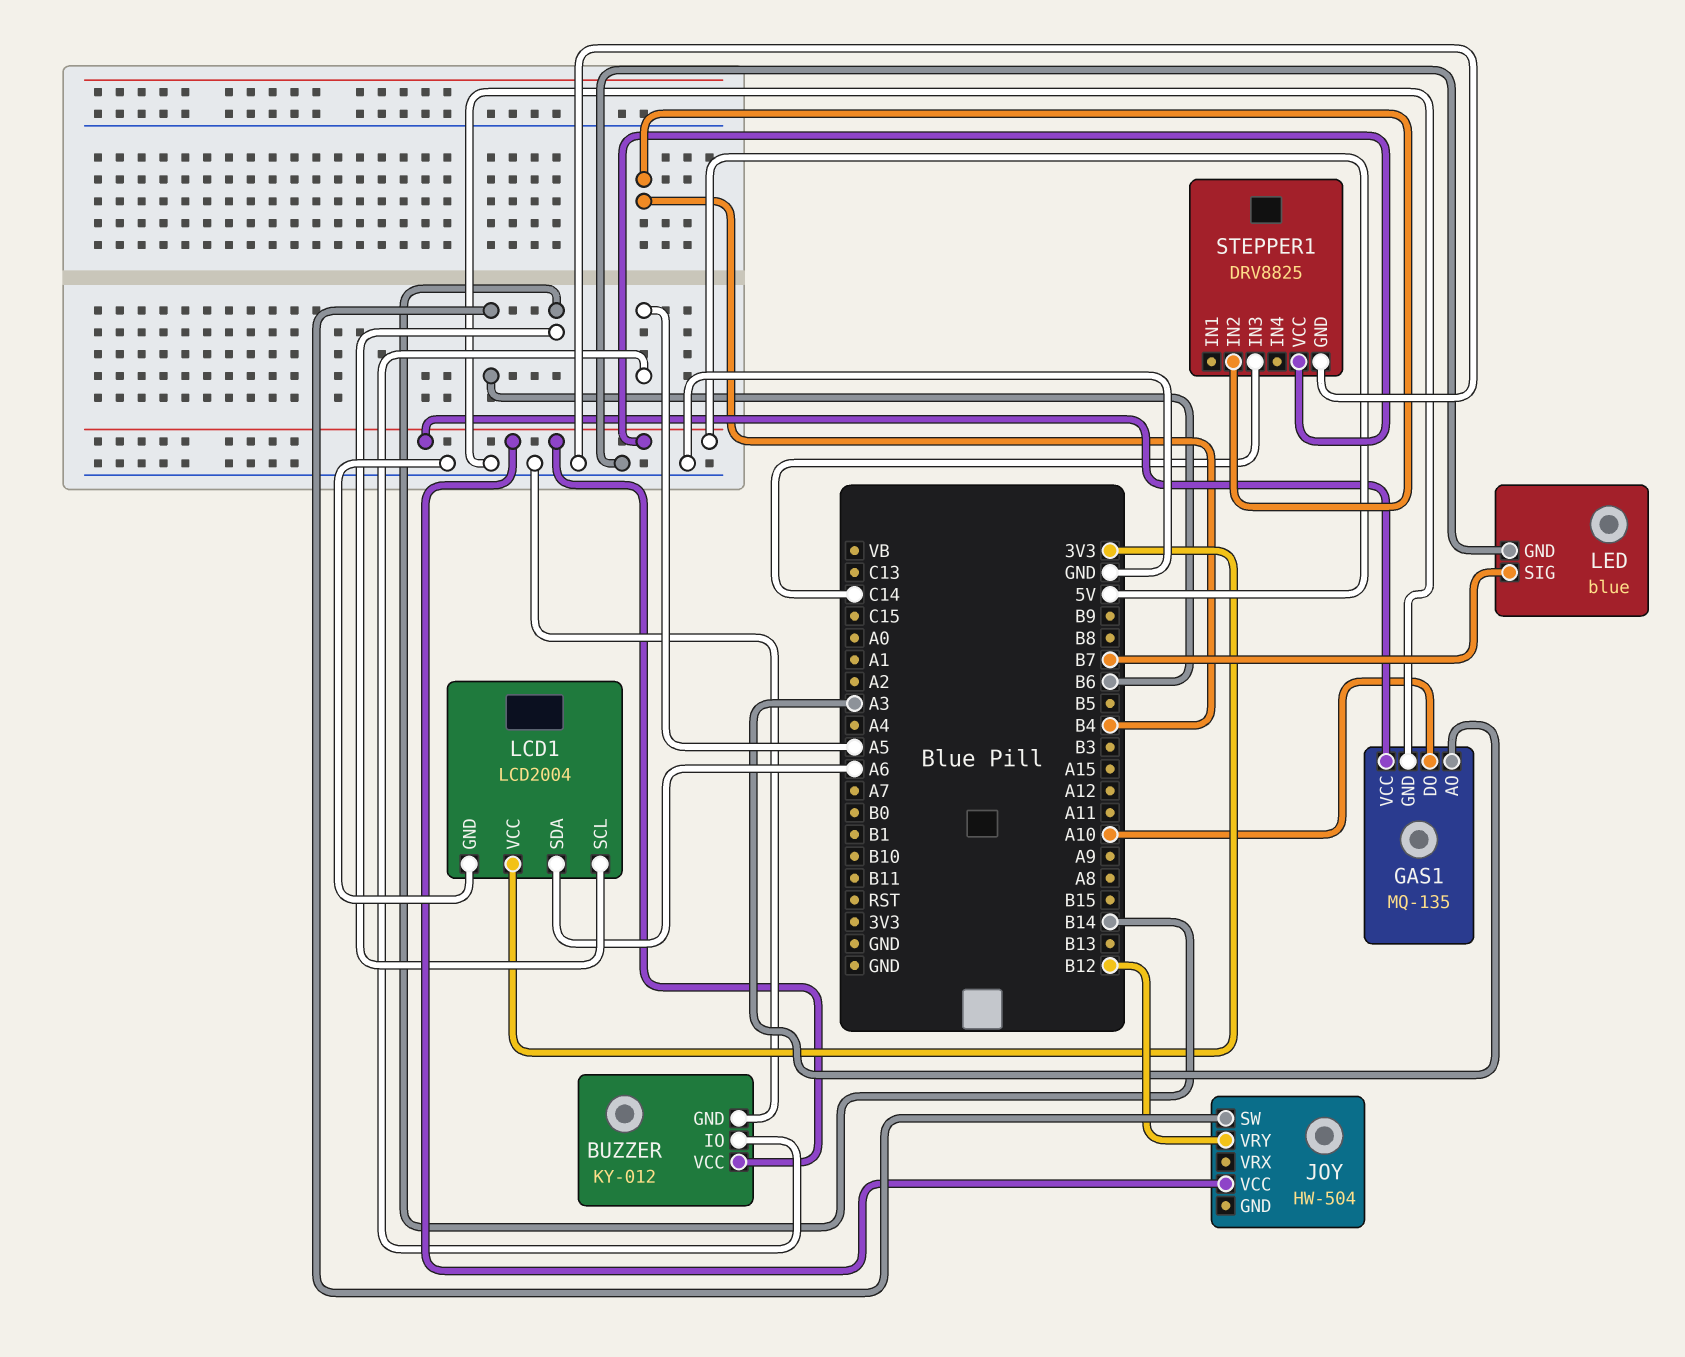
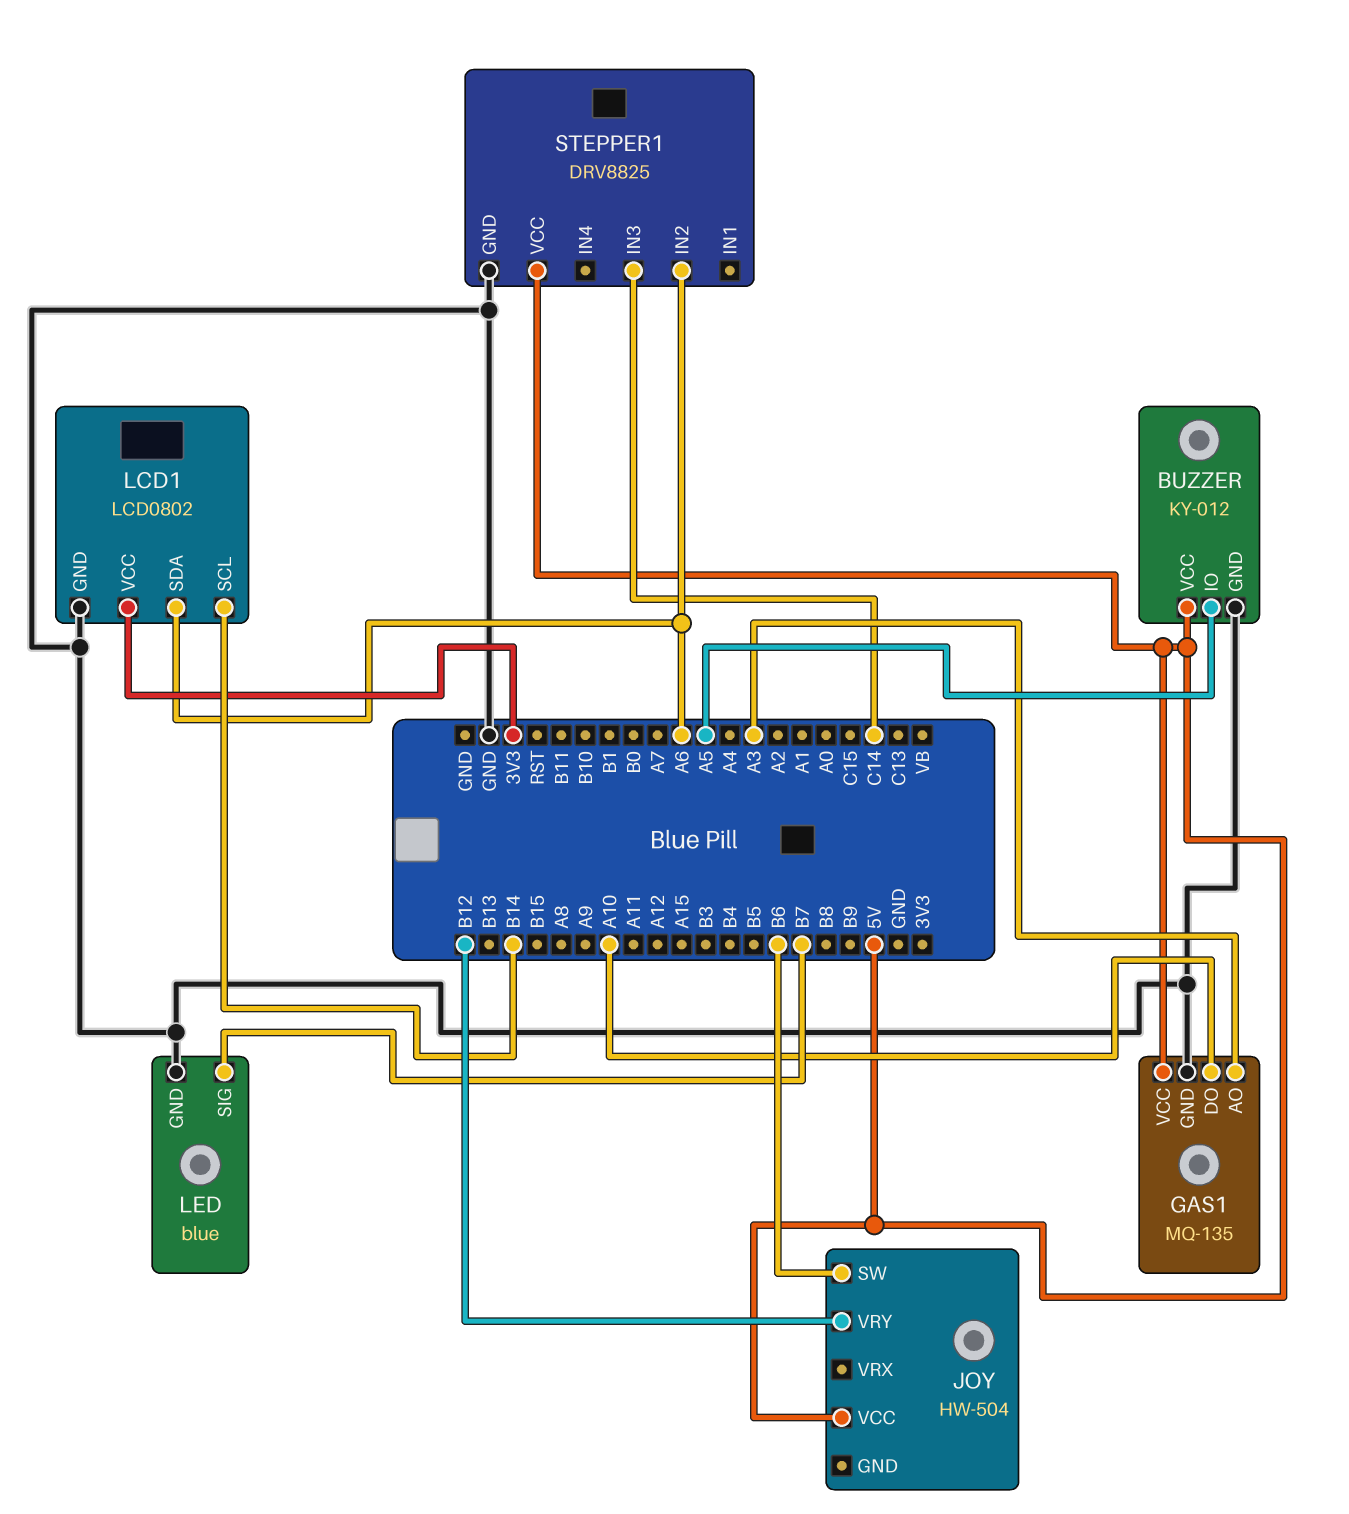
LCD1: LCD2004 -> LCD0802
STEPPER1 pin IN2: B4 -> A6

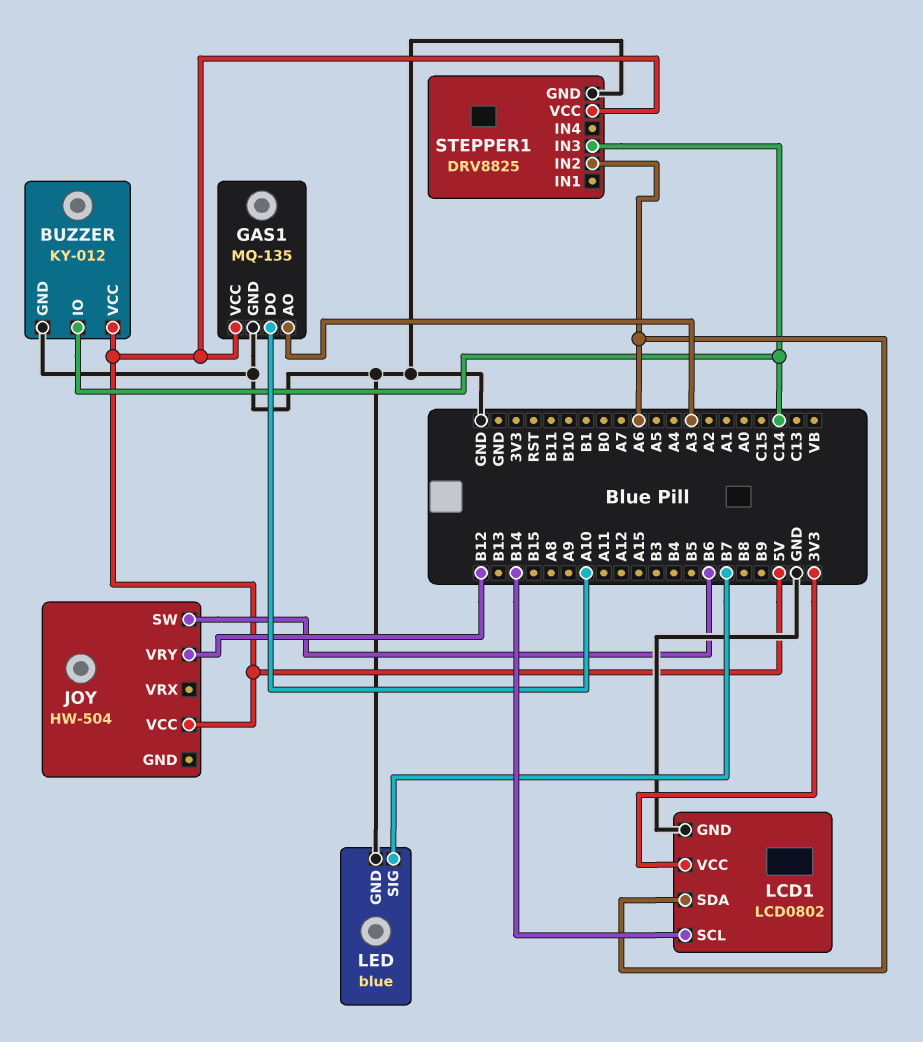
BUZZER pin IO: A5 -> C14

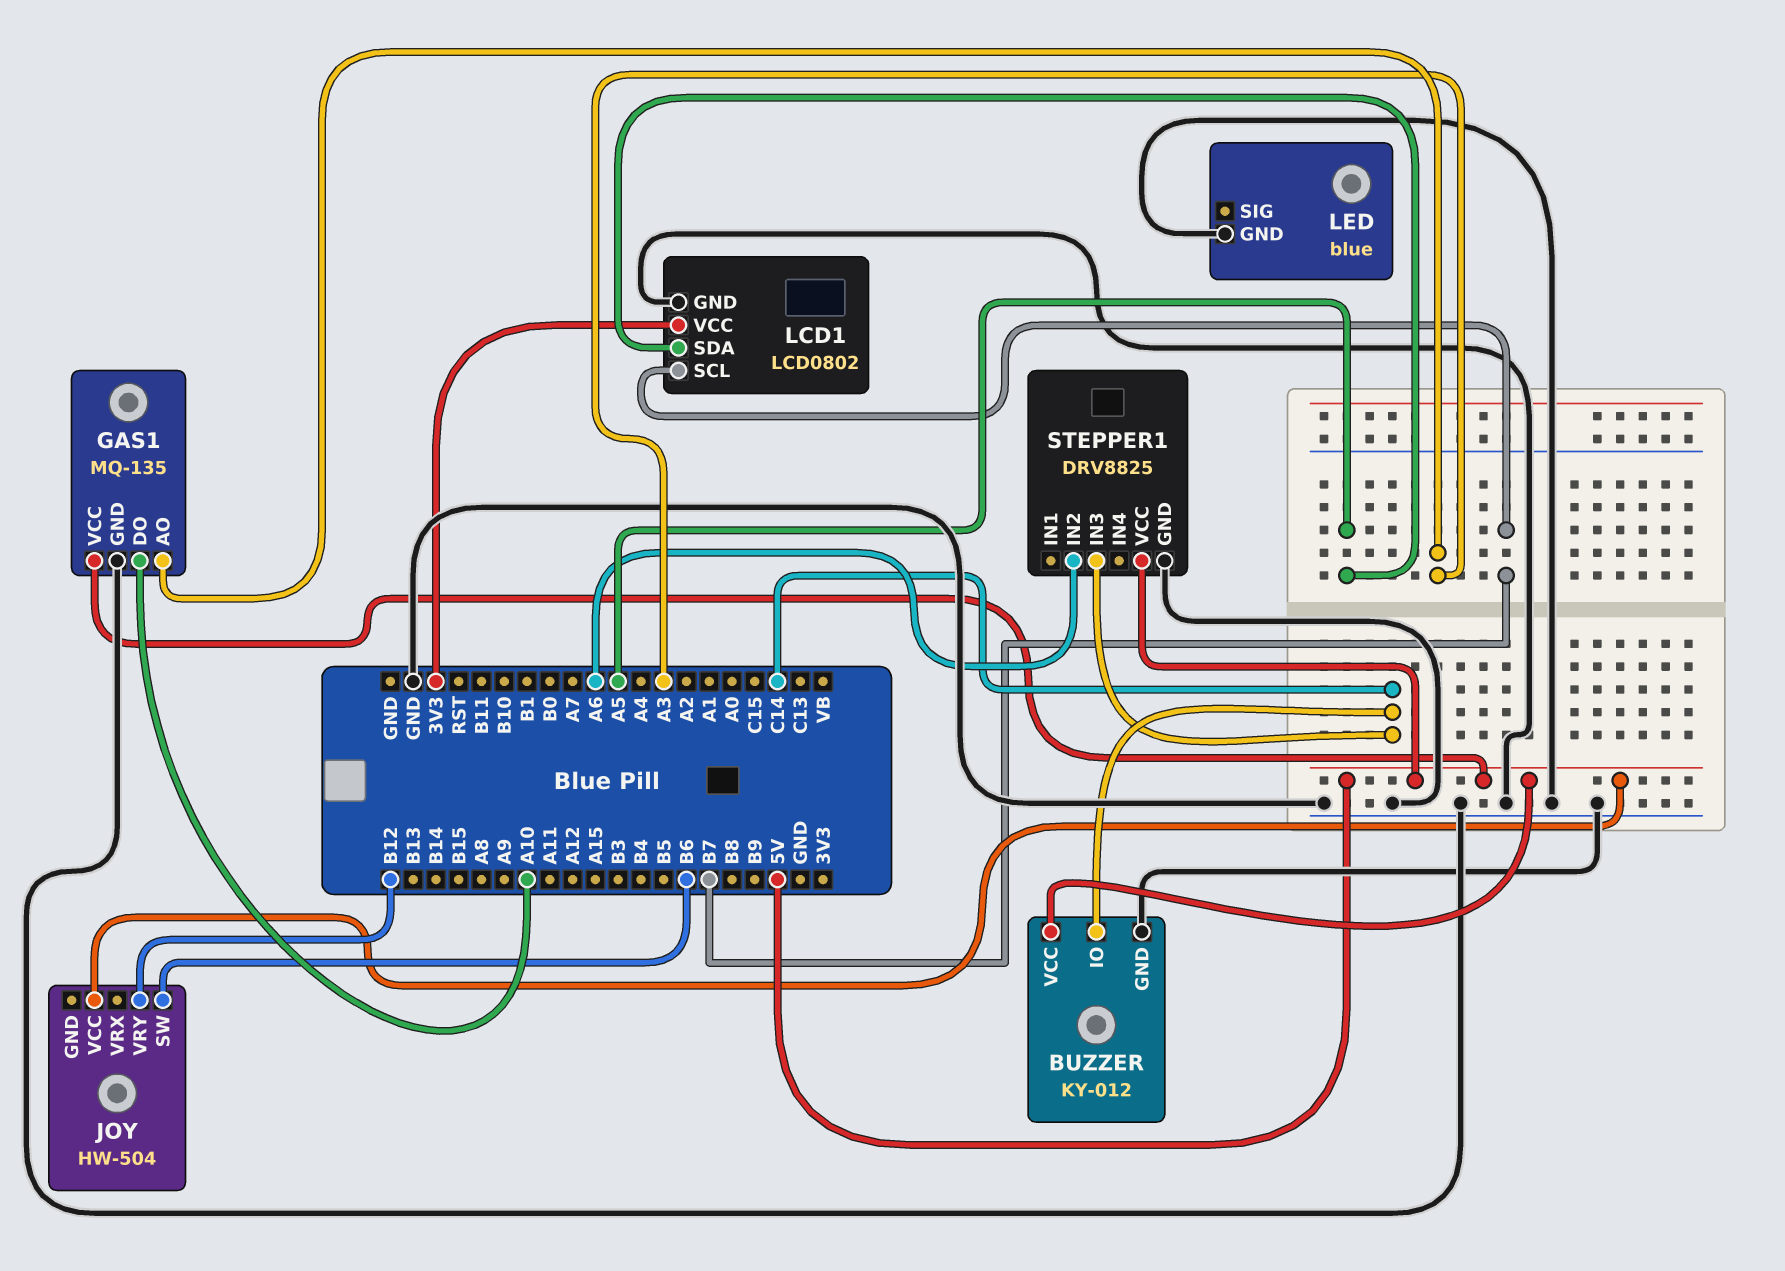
LCD1 pin SCL: B14 -> B7
LCD1 pin SDA: A6 -> A5
LED pin SIG: B7 -> none

